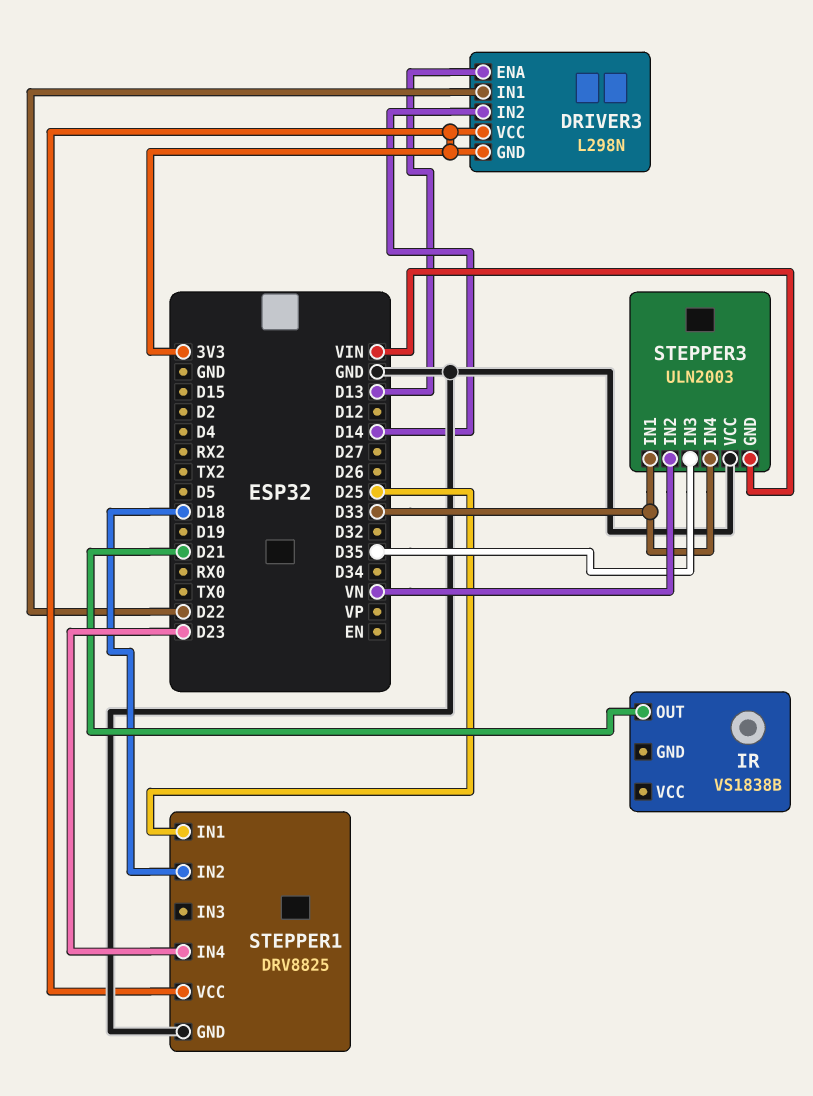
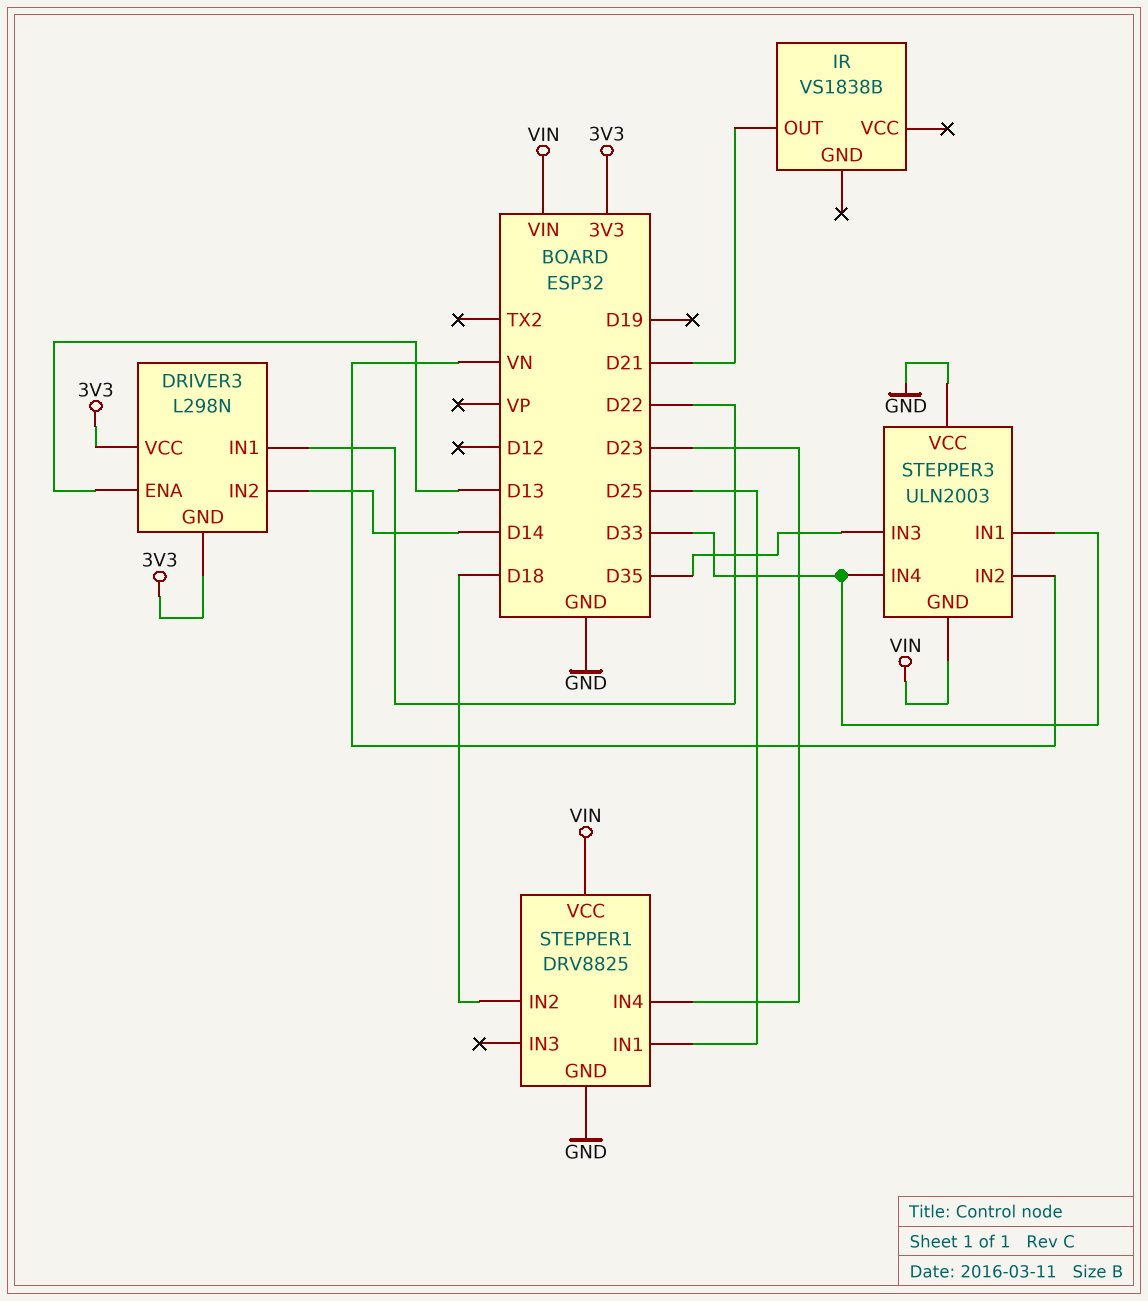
STEPPER1 pin VCC: 3V3 -> VIN

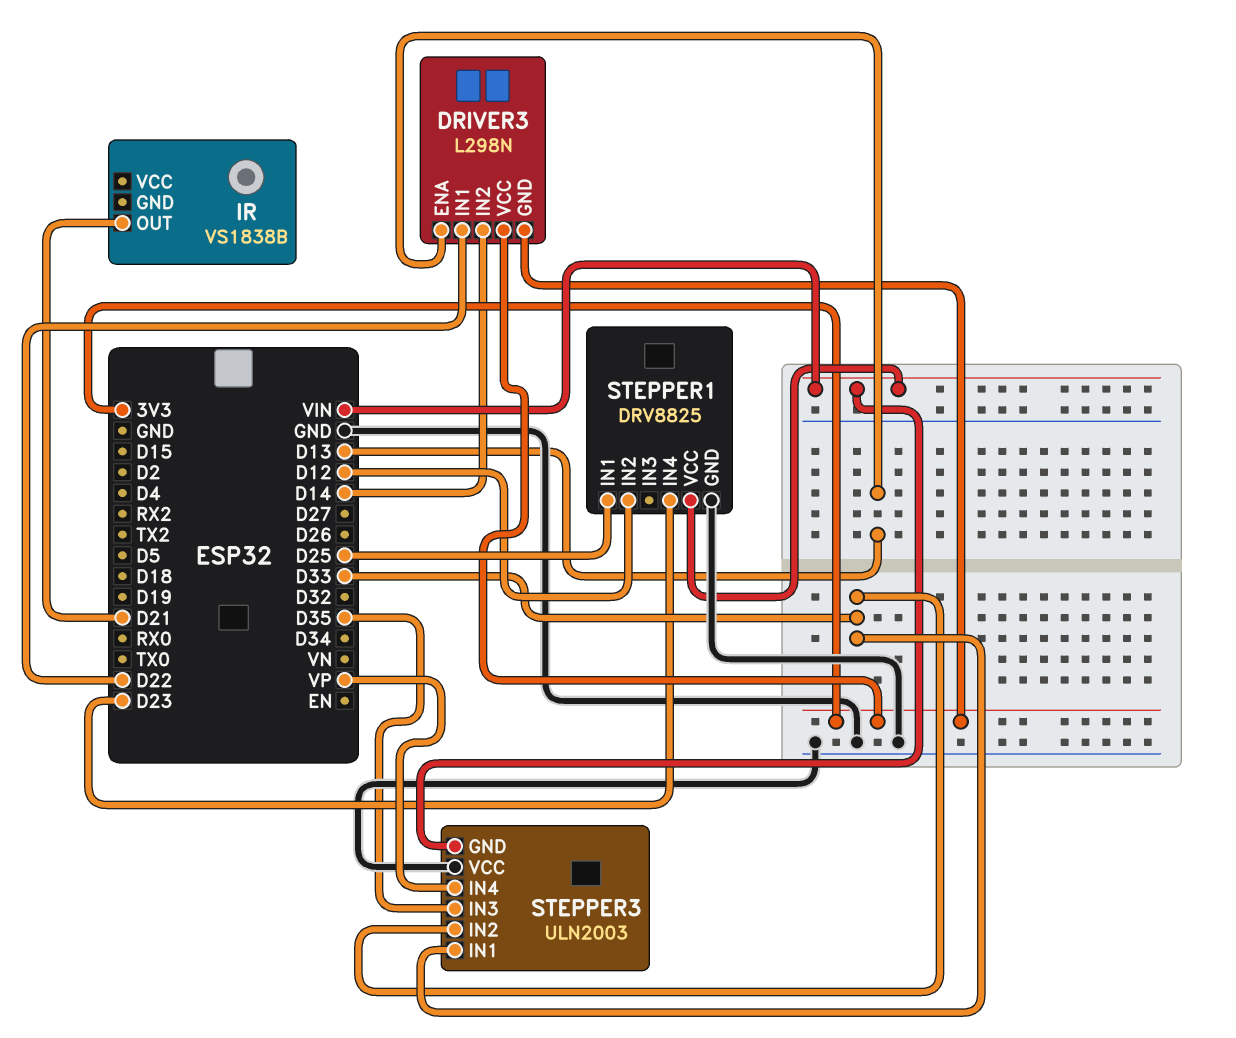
STEPPER1 pin IN2: D18 -> D12
STEPPER3 pin IN2: VN -> D33
STEPPER3 pin IN4: D33 -> VP

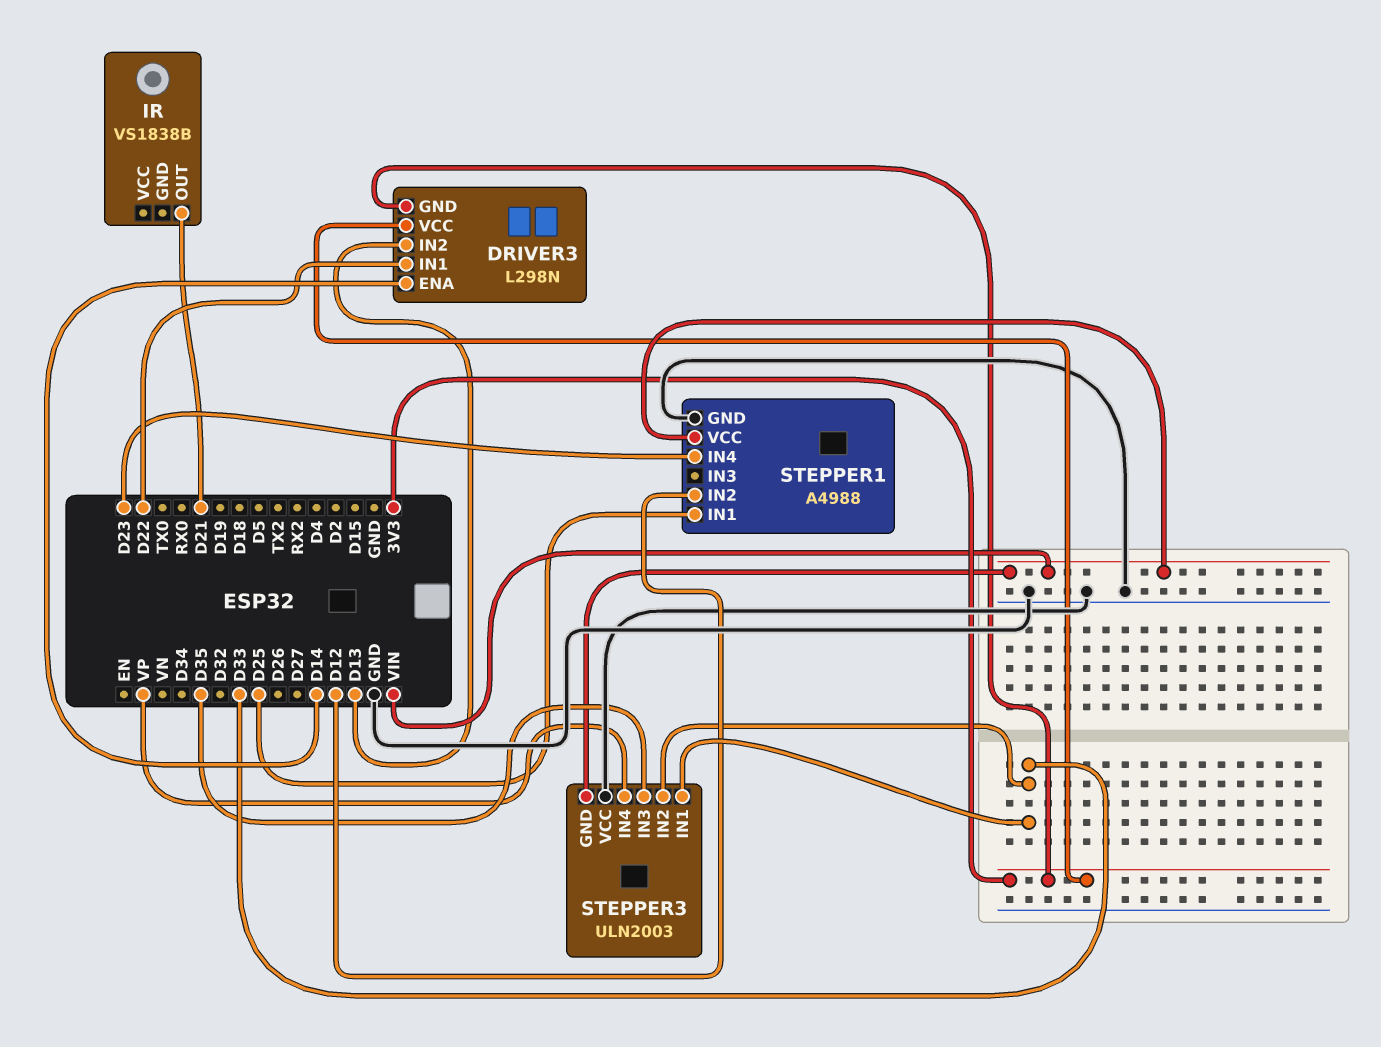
DRIVER3 pin ENA: D13 -> D14
DRIVER3 pin IN2: D14 -> D13
STEPPER1: DRV8825 -> A4988

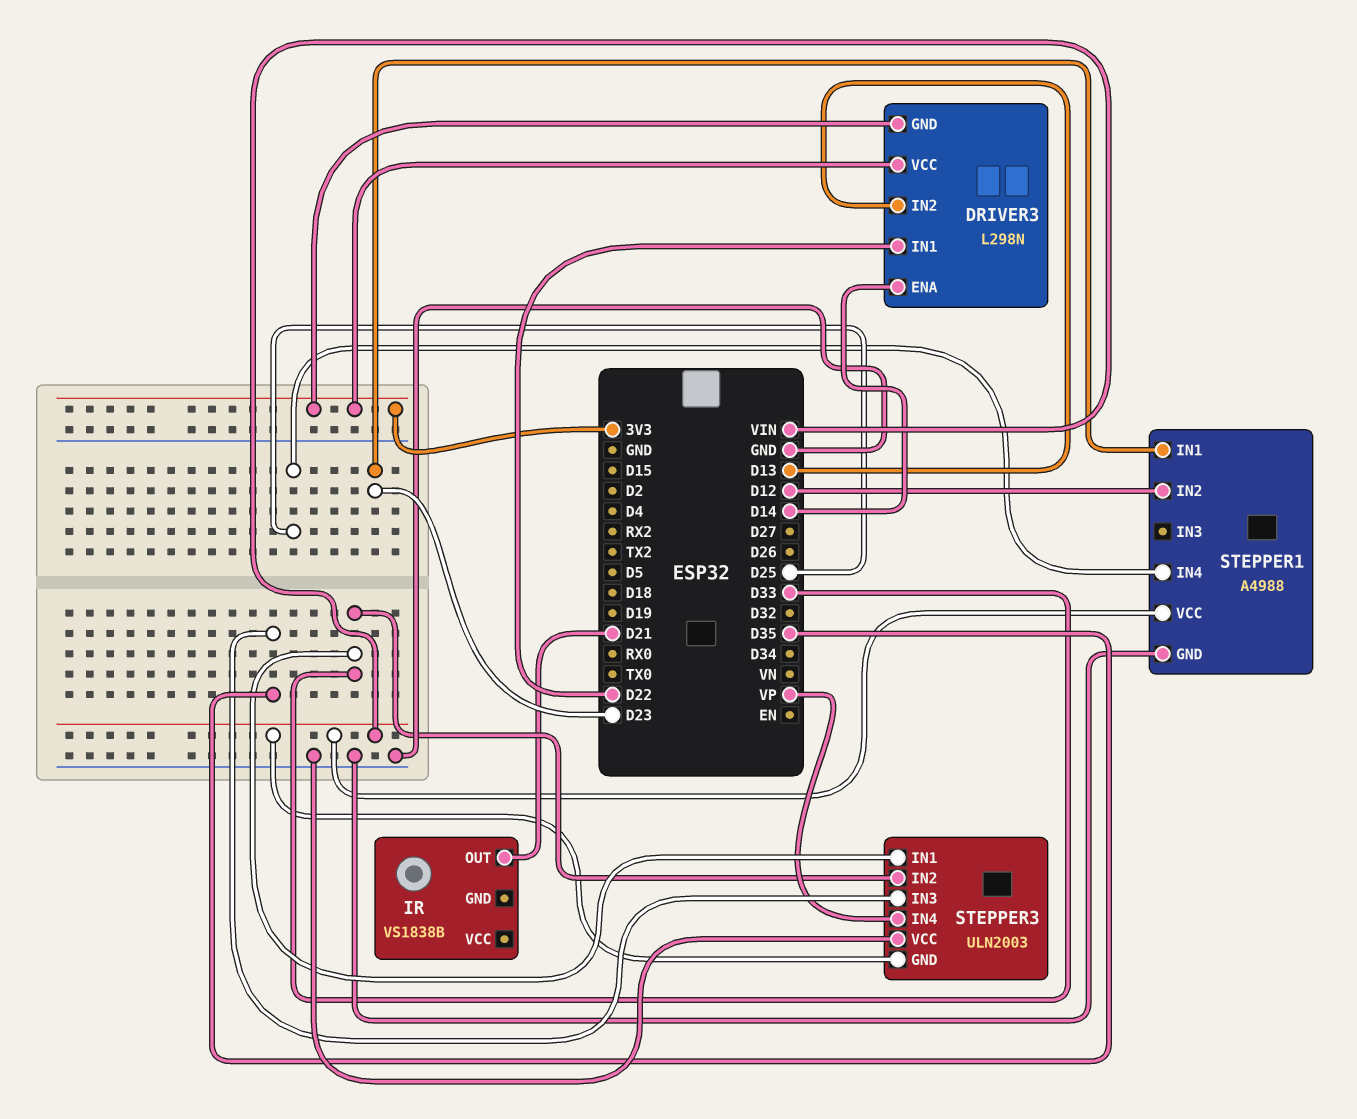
STEPPER1 pin IN1: D25 -> D23
STEPPER1 pin IN4: D23 -> D25

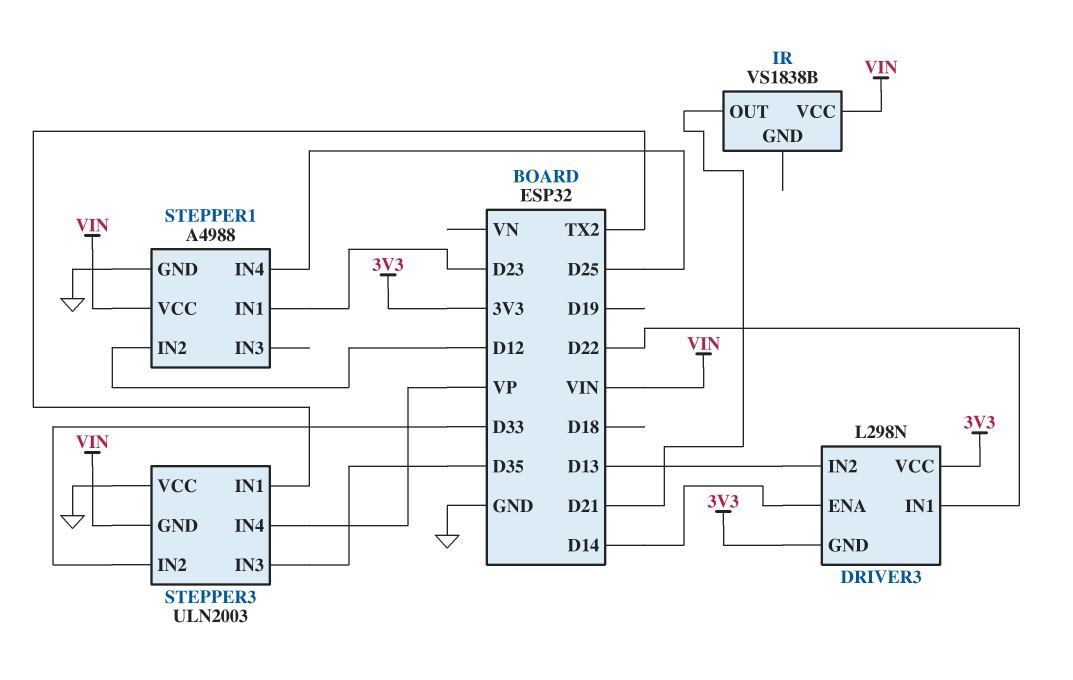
IR pin VCC: none -> VIN
STEPPER3 pin IN1: D33 -> TX2

